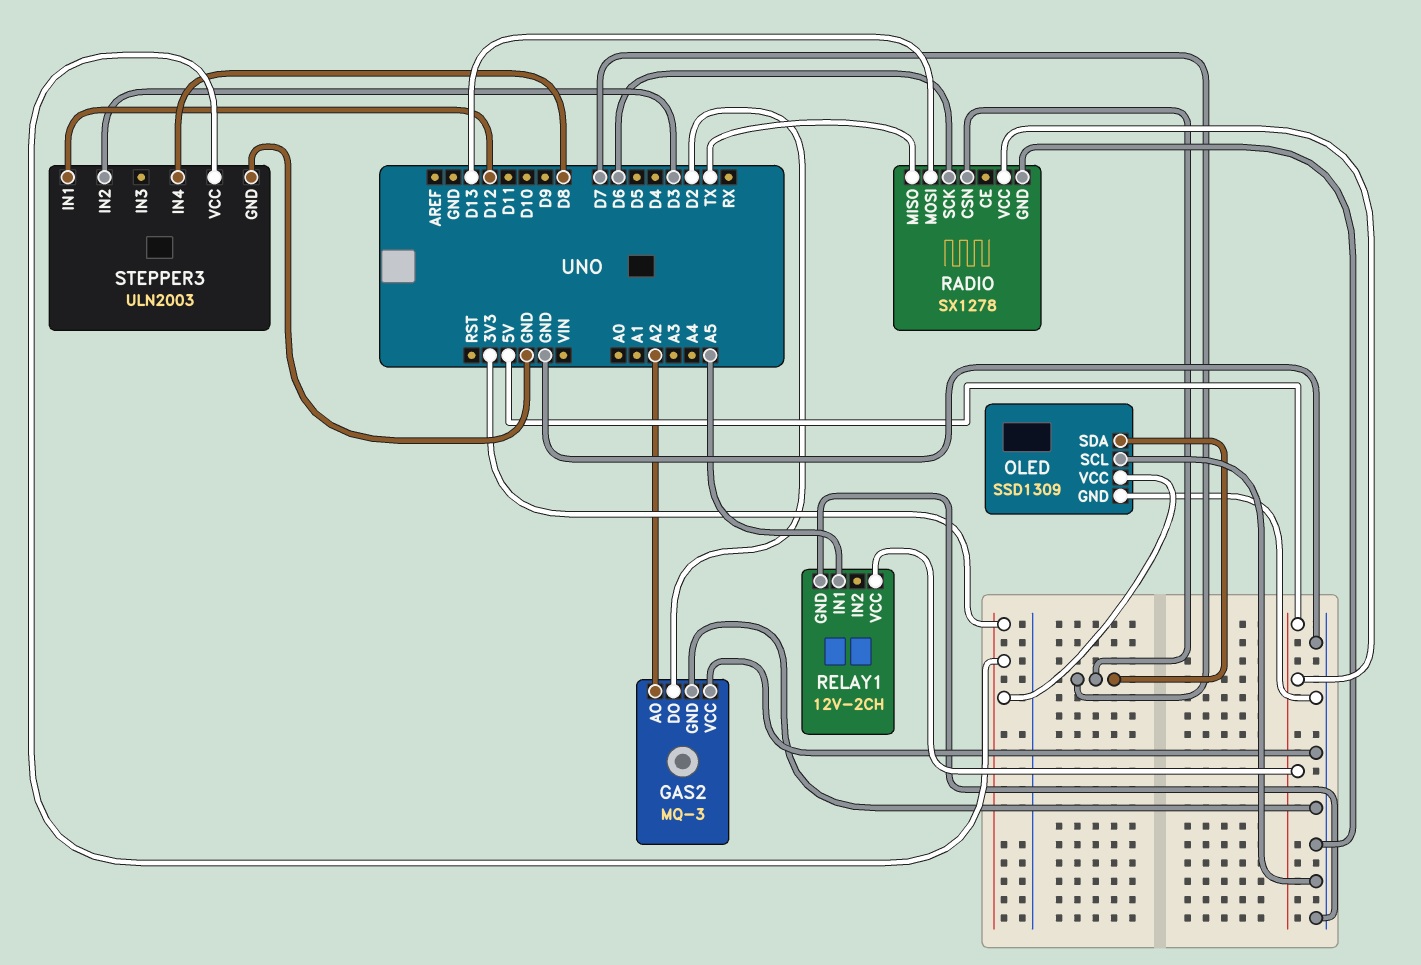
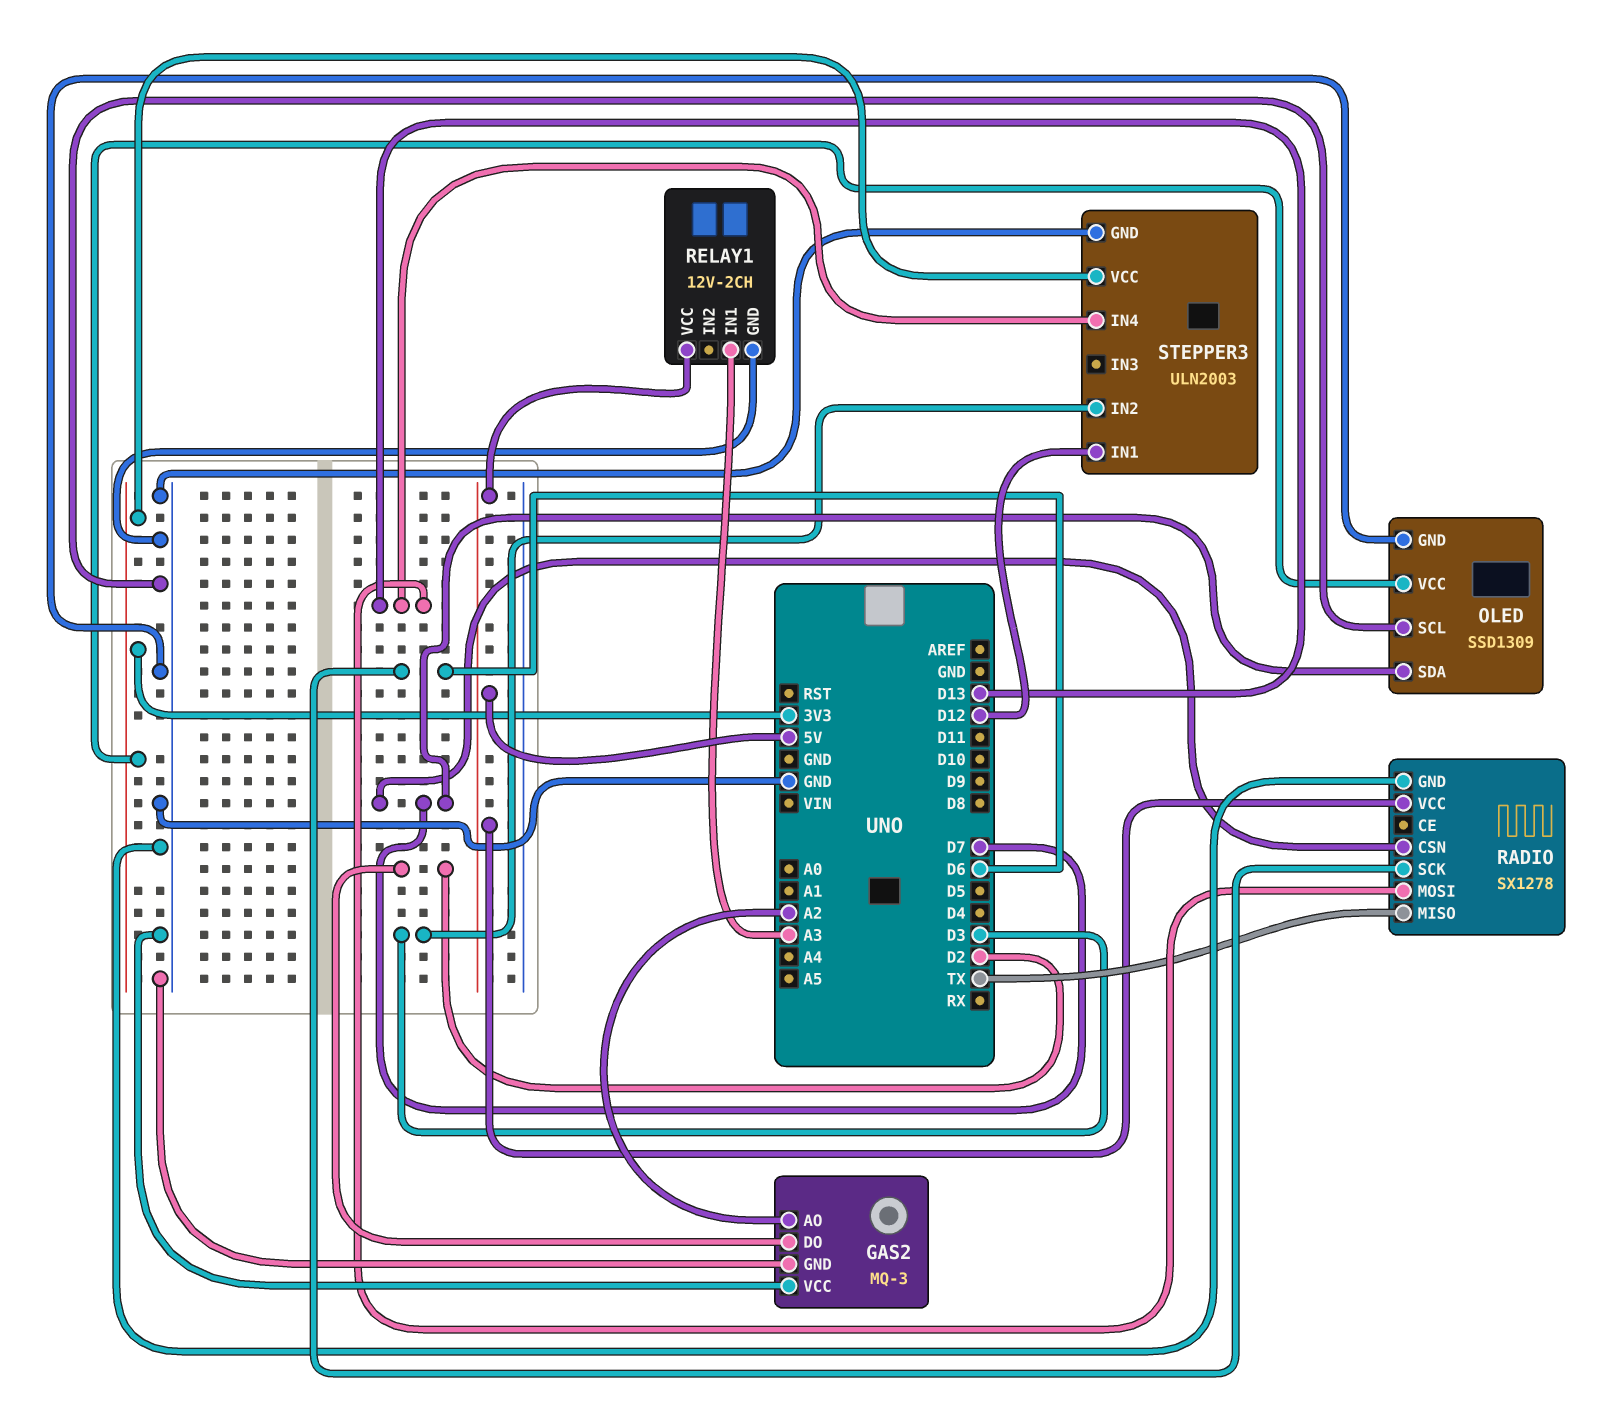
RELAY1 pin IN1: A5 -> A3
STEPPER3 pin IN4: D8 -> D13

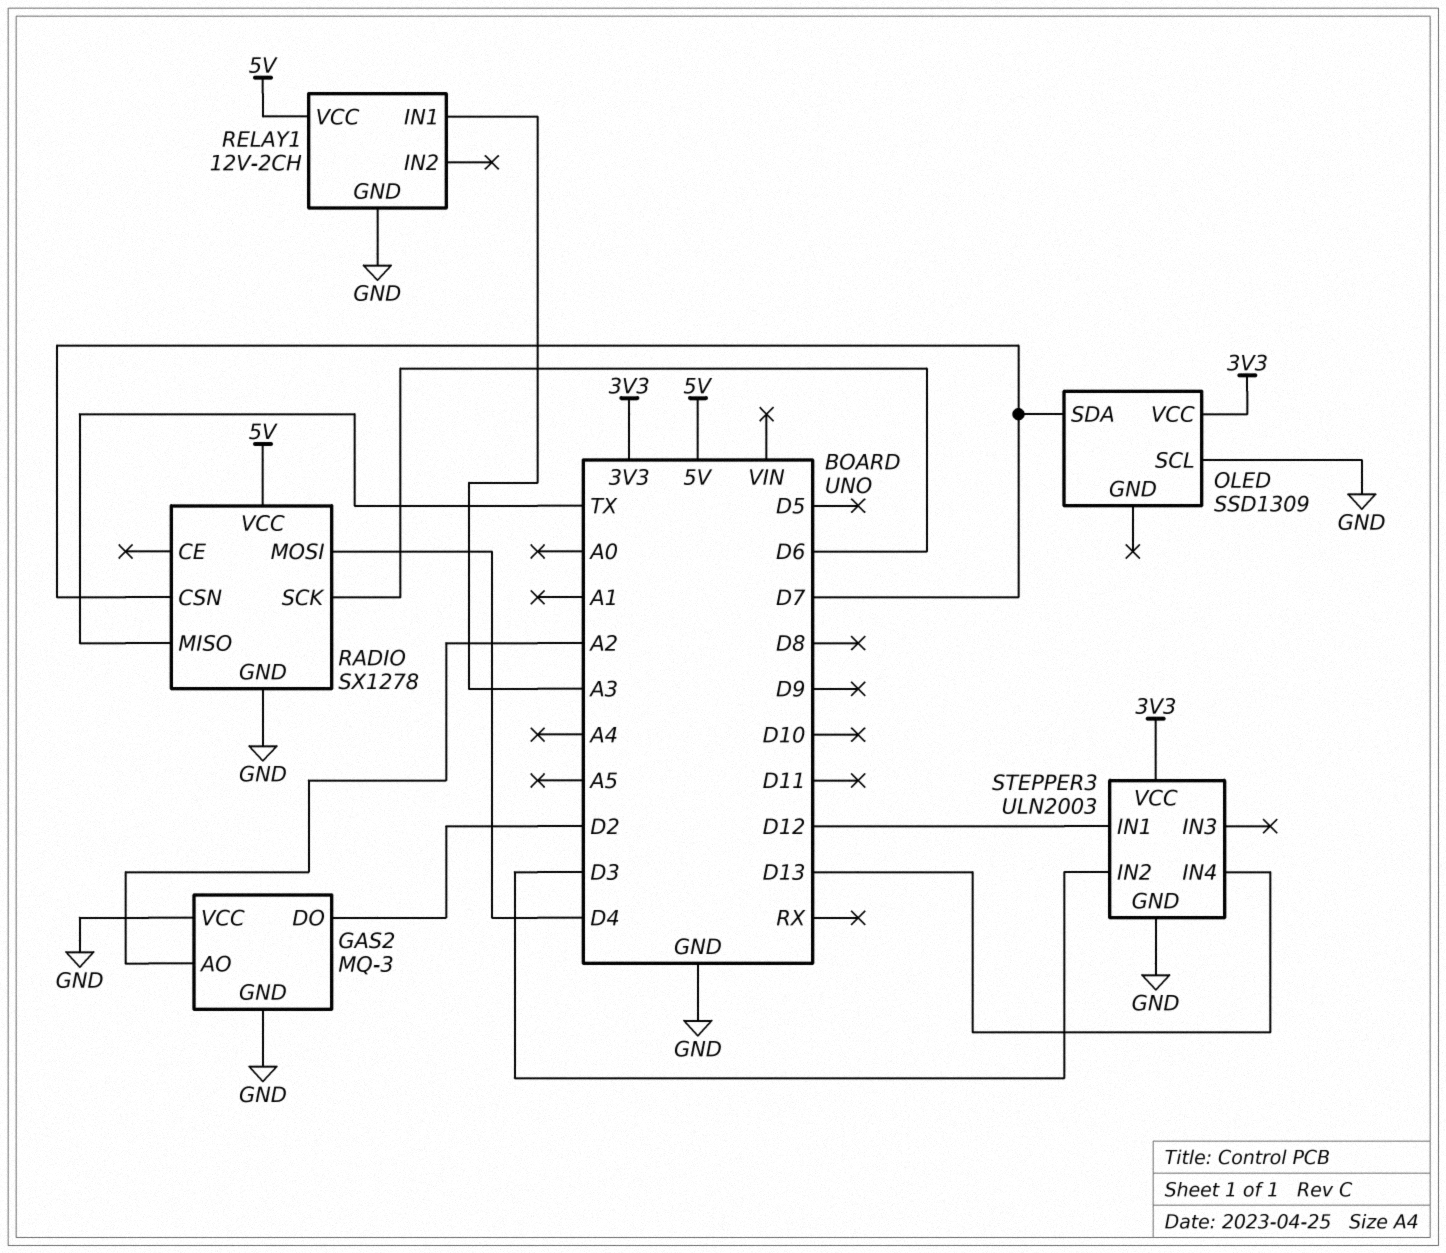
OLED pin GND: GND -> none
RADIO pin MOSI: D13 -> D4

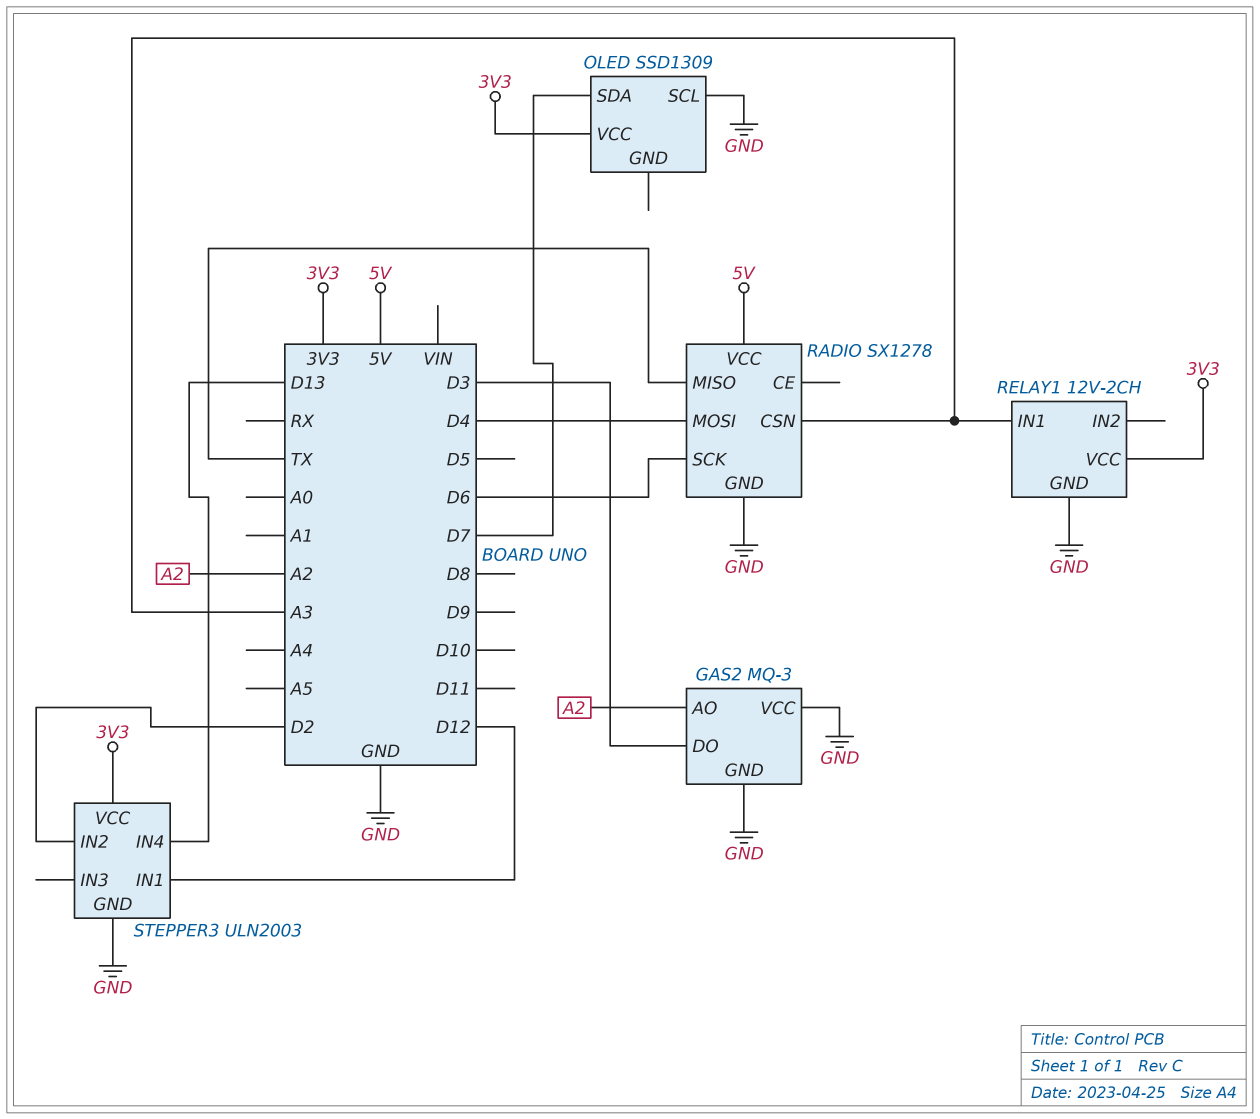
GAS2 pin DO: D2 -> D3
RADIO pin CSN: D7 -> A3
RELAY1 pin VCC: 5V -> 3V3
STEPPER3 pin IN2: D3 -> D2

